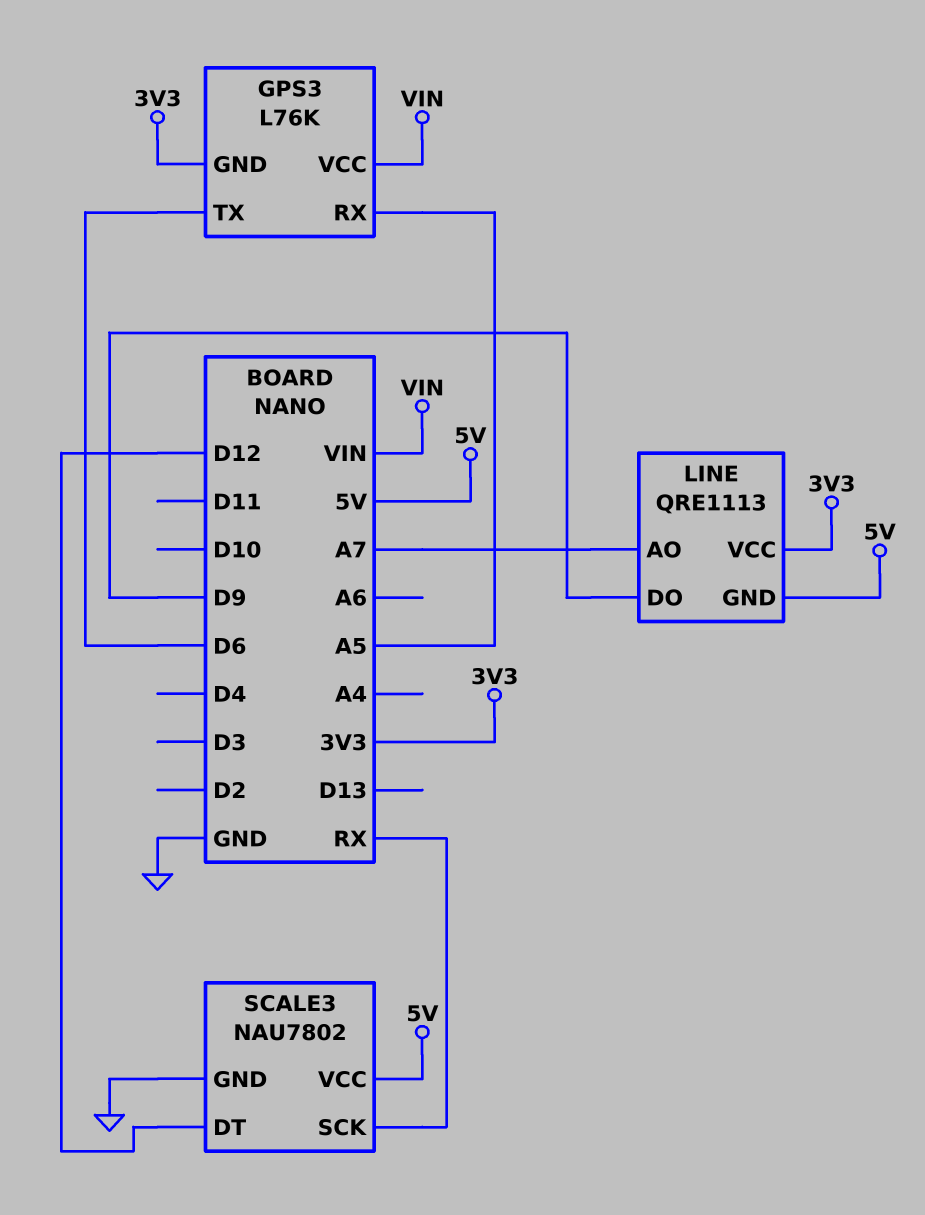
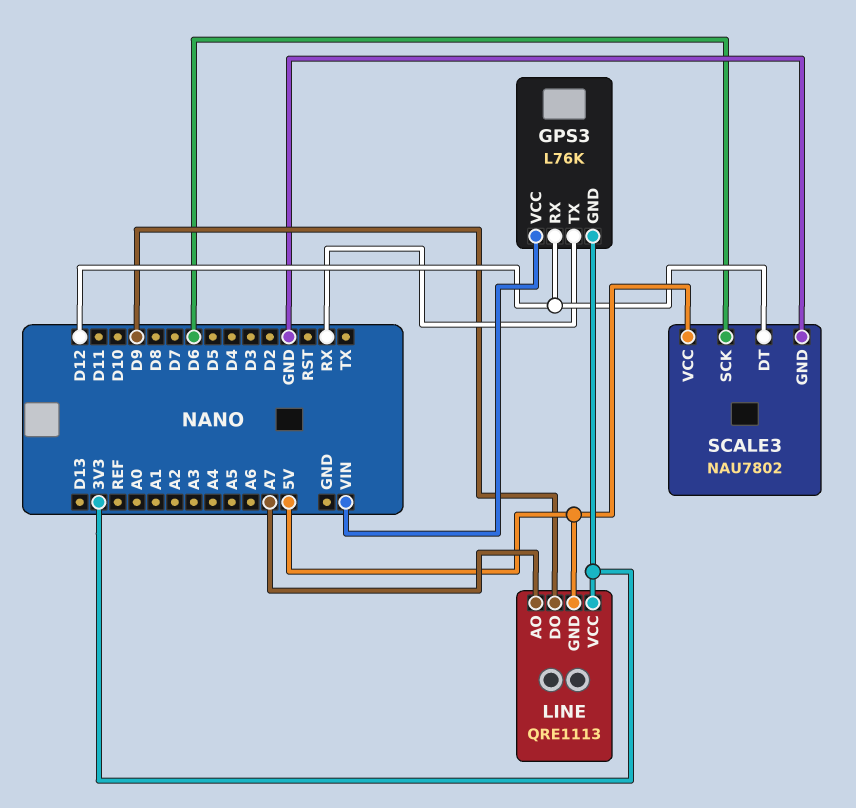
GPS3 pin RX: A5 -> D12
GPS3 pin TX: D6 -> RX
SCALE3 pin SCK: RX -> D6

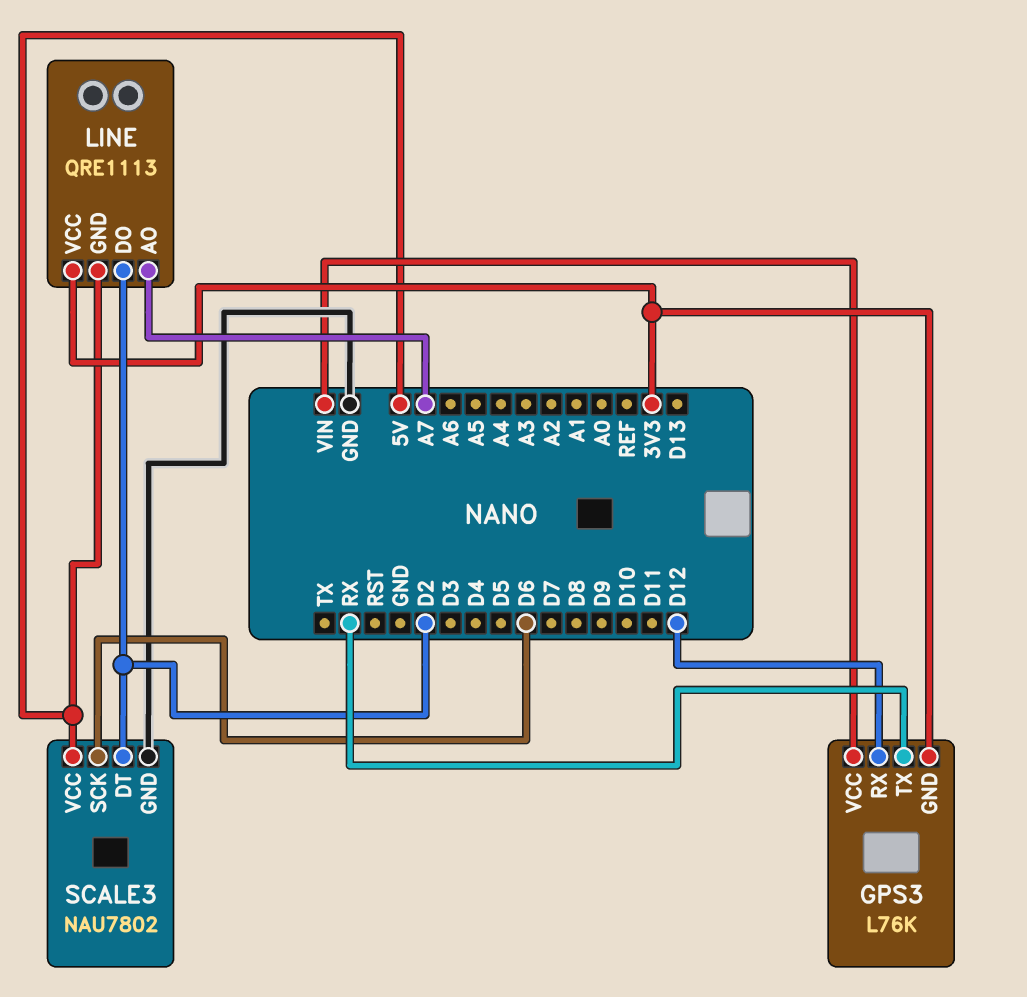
LINE pin DO: D9 -> D2
SCALE3 pin DT: D12 -> D2

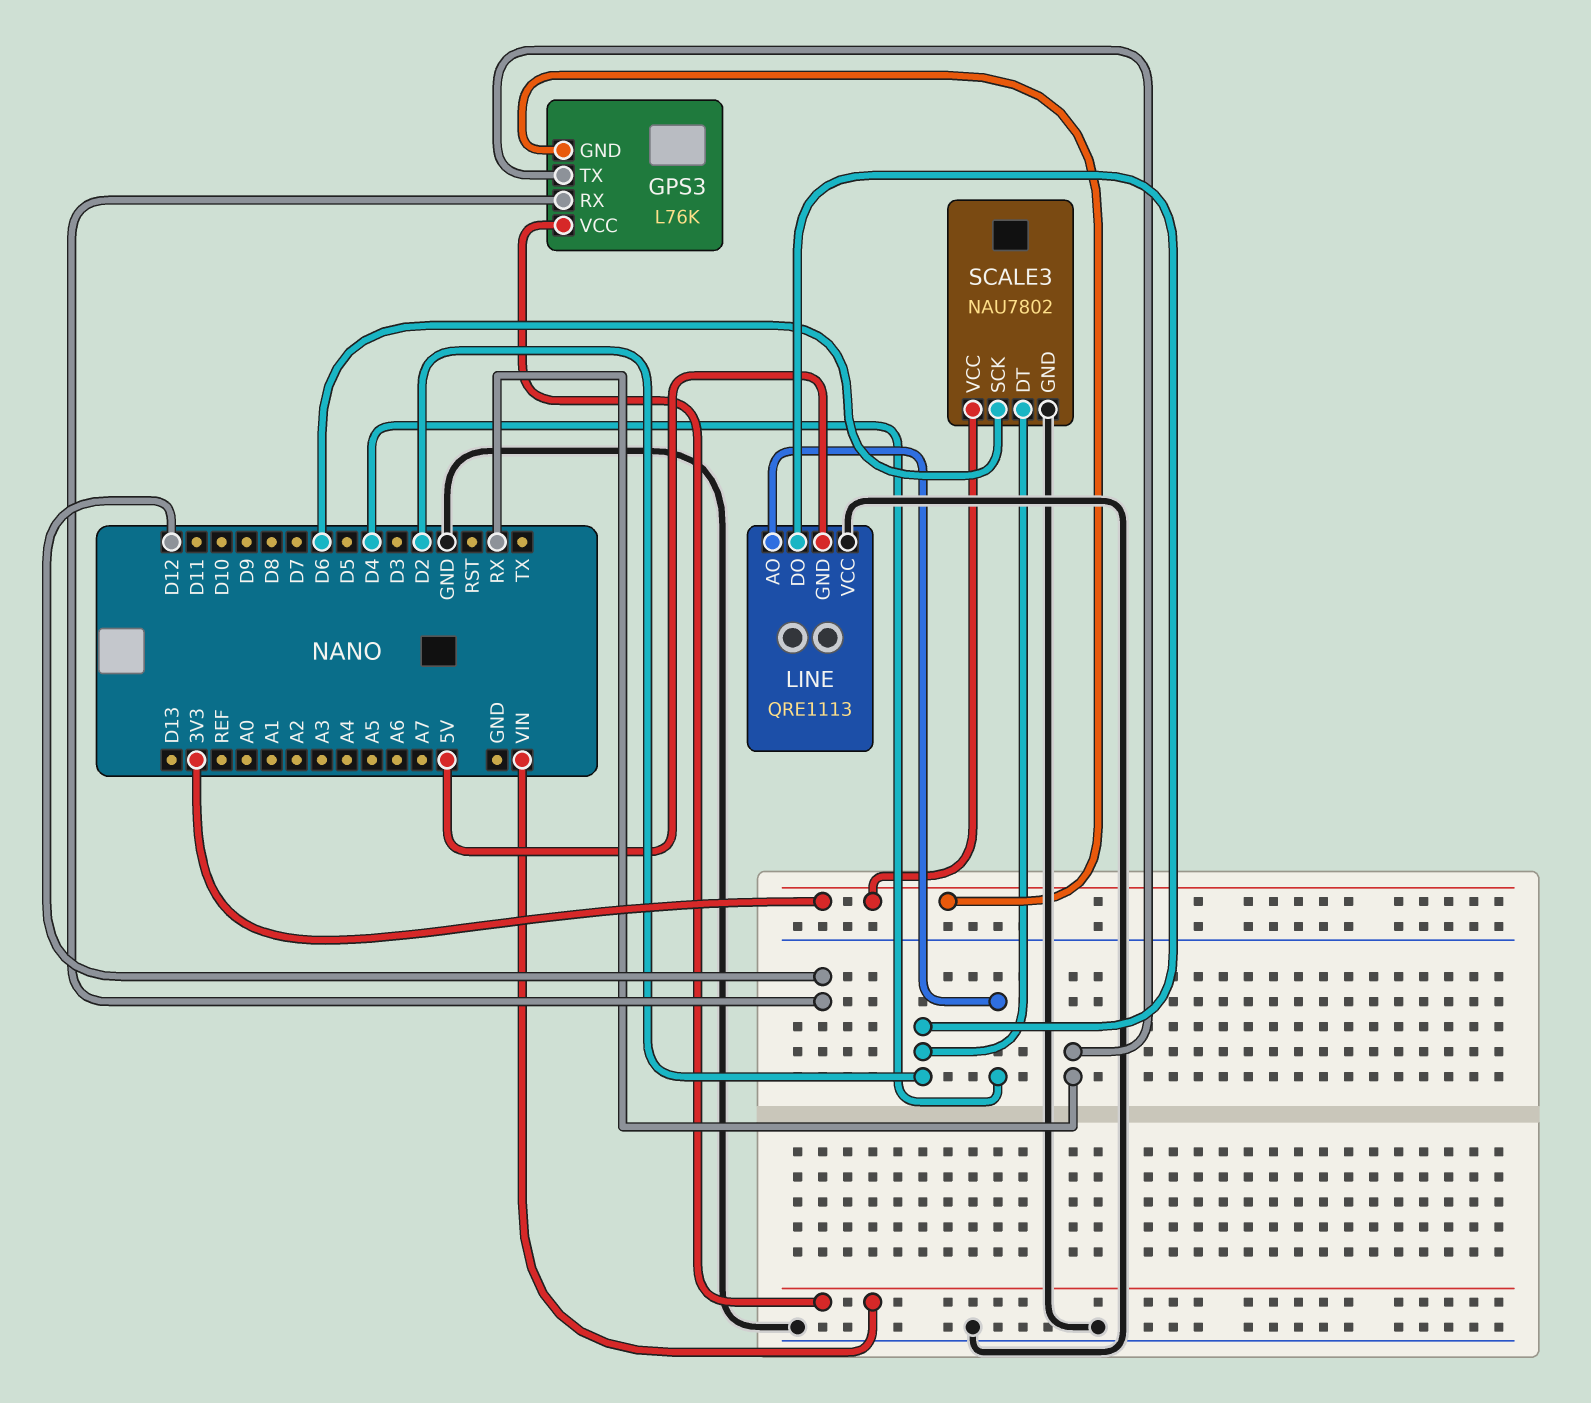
LINE pin AO: A7 -> D4
LINE pin VCC: 3V3 -> GND
SCALE3 pin VCC: 5V -> 3V3

